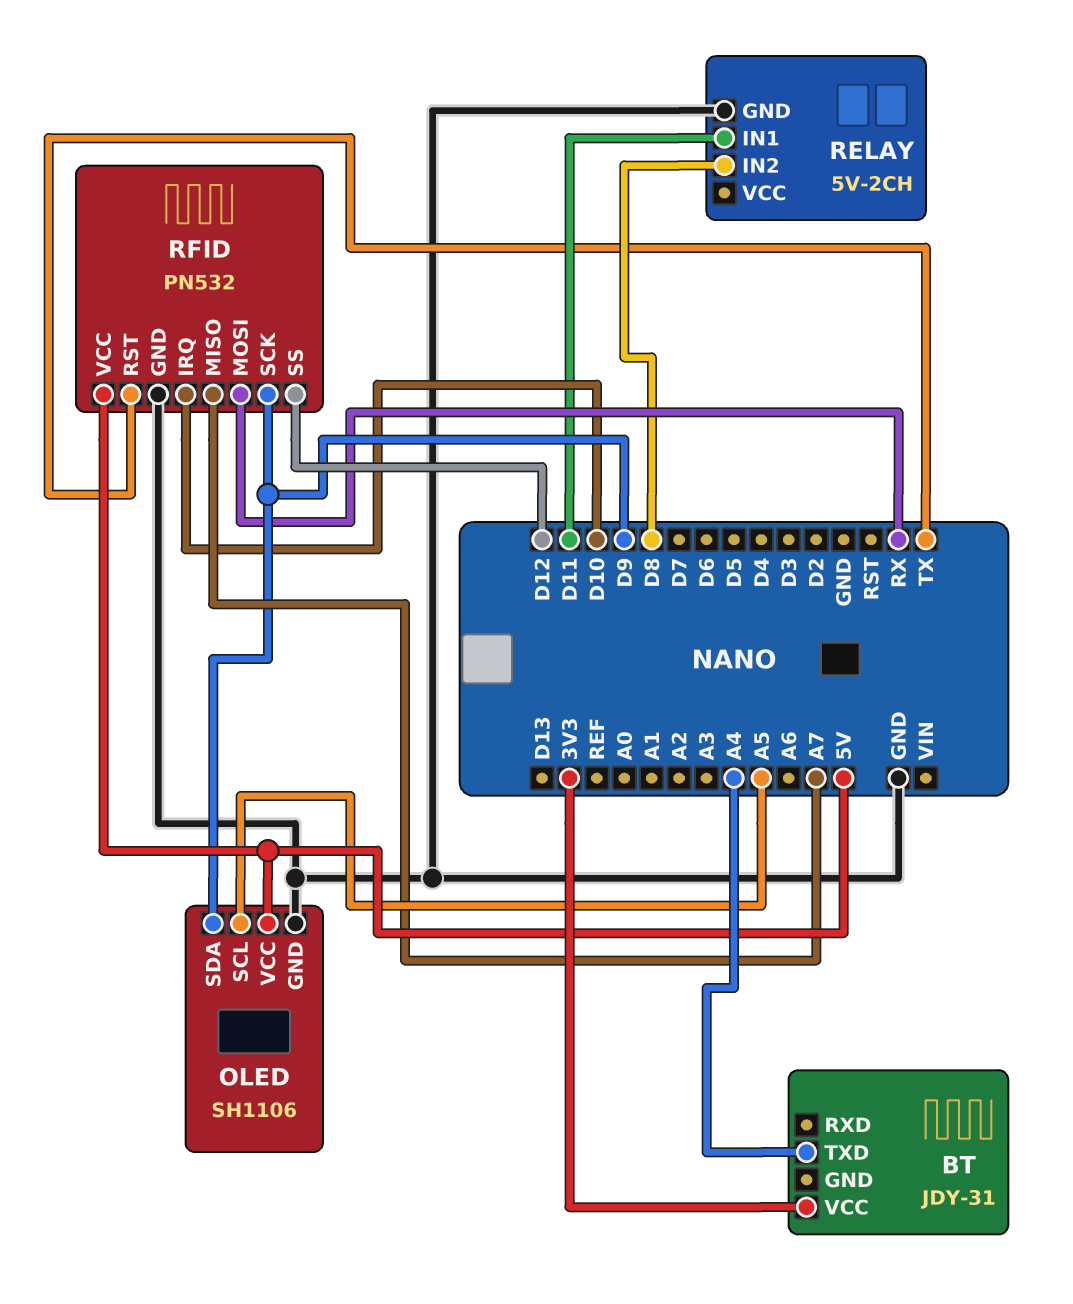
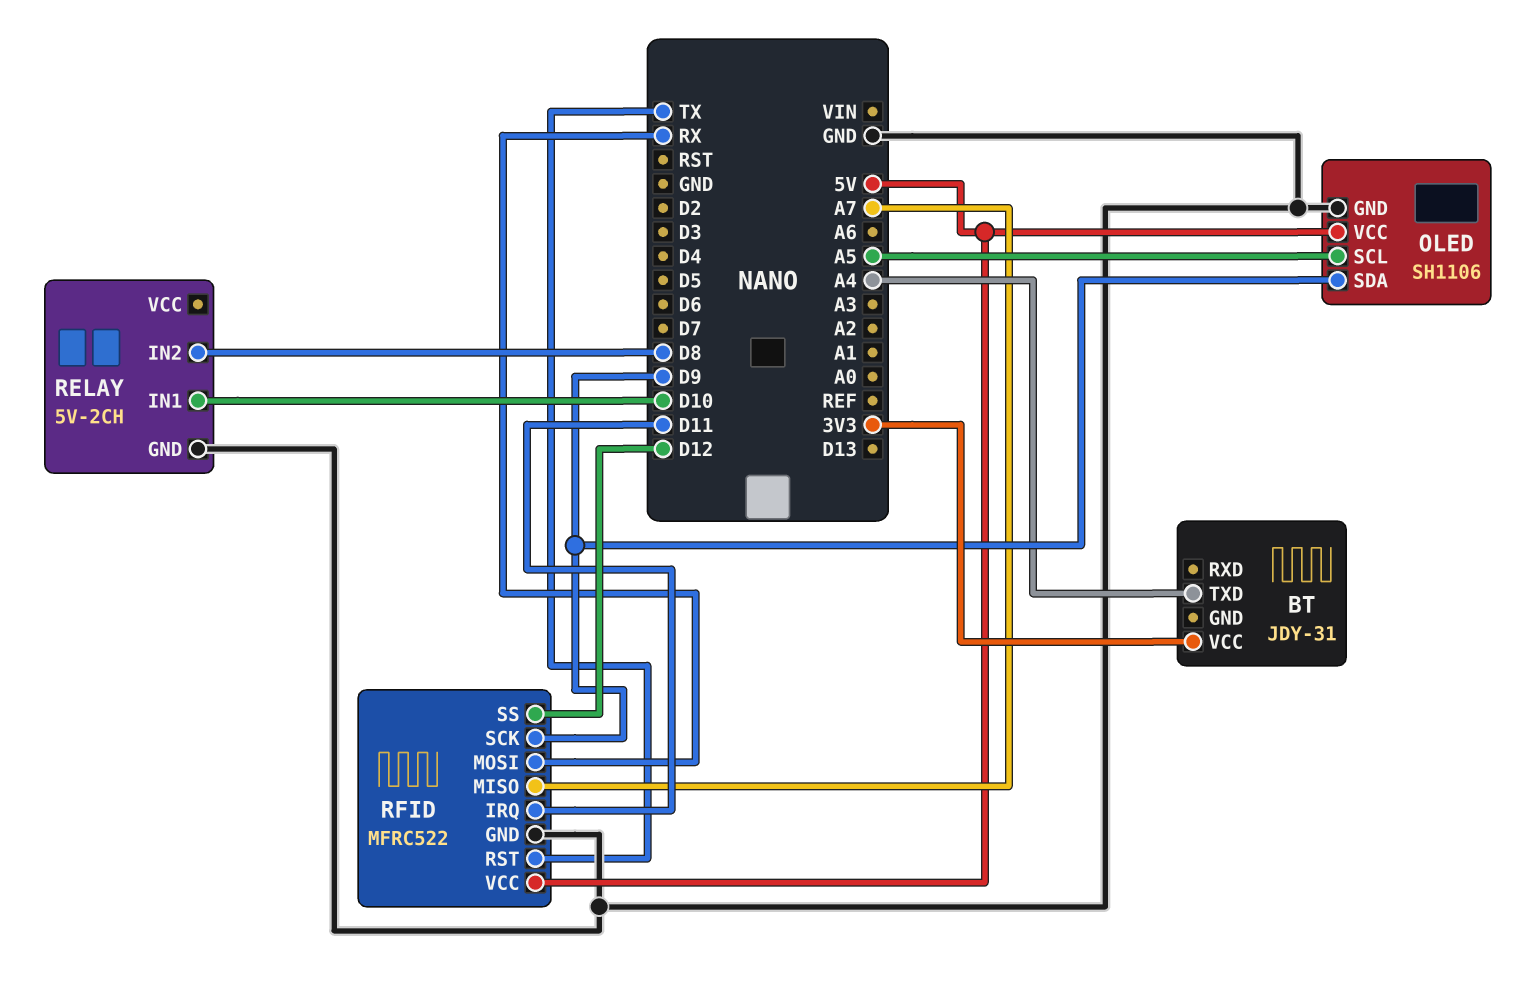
RELAY pin IN1: D11 -> D10
RFID: PN532 -> MFRC522
RFID pin IRQ: D10 -> D11

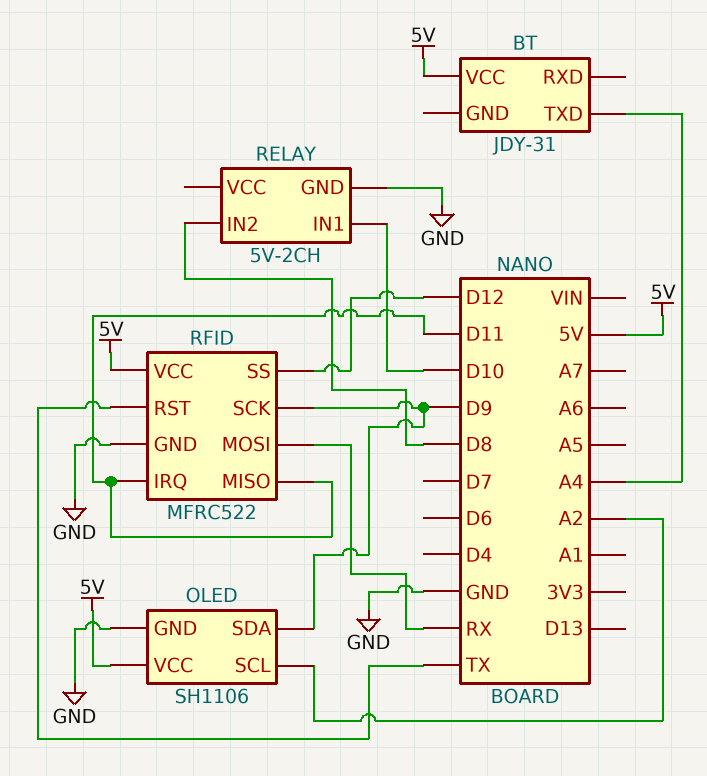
BT pin VCC: 3V3 -> 5V
OLED pin SCL: A5 -> A2
RFID pin MISO: A7 -> D11

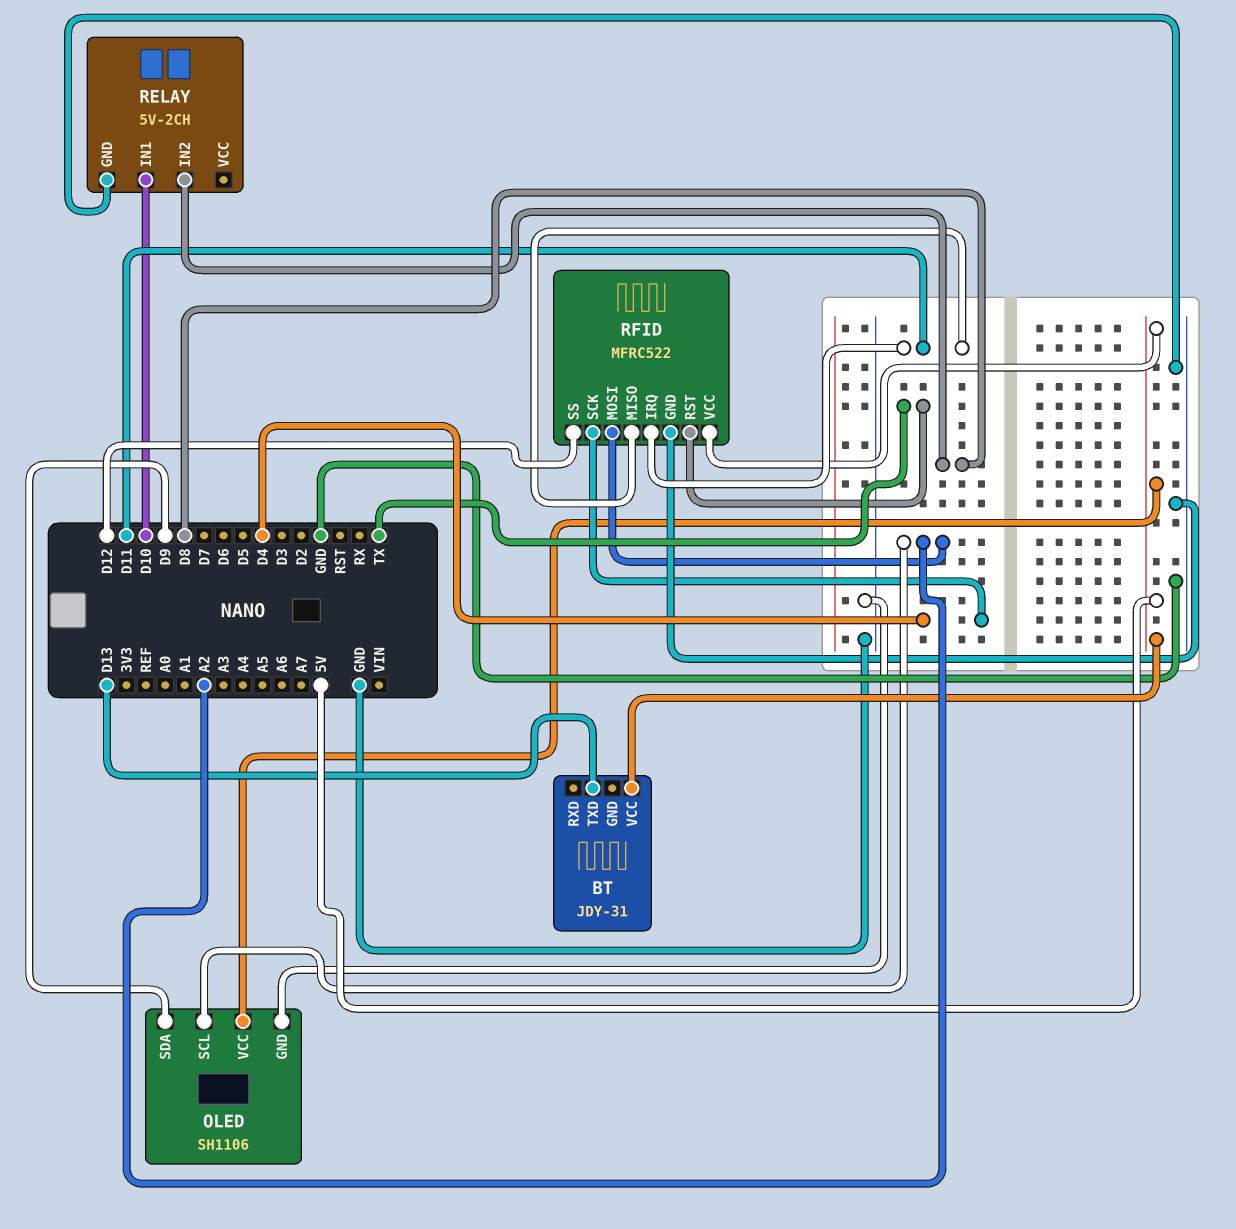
BT pin TXD: A4 -> D13
RFID pin MOSI: RX -> A2
RFID pin SCK: D9 -> D4

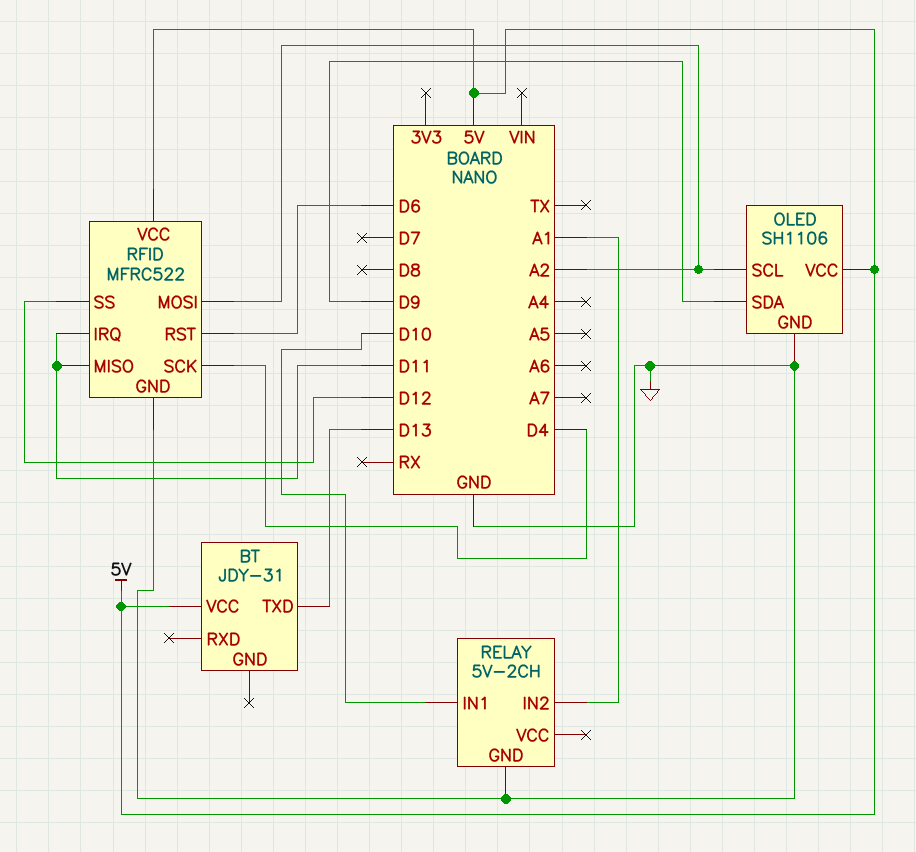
RELAY pin IN2: D8 -> A1
RFID pin RST: TX -> D6

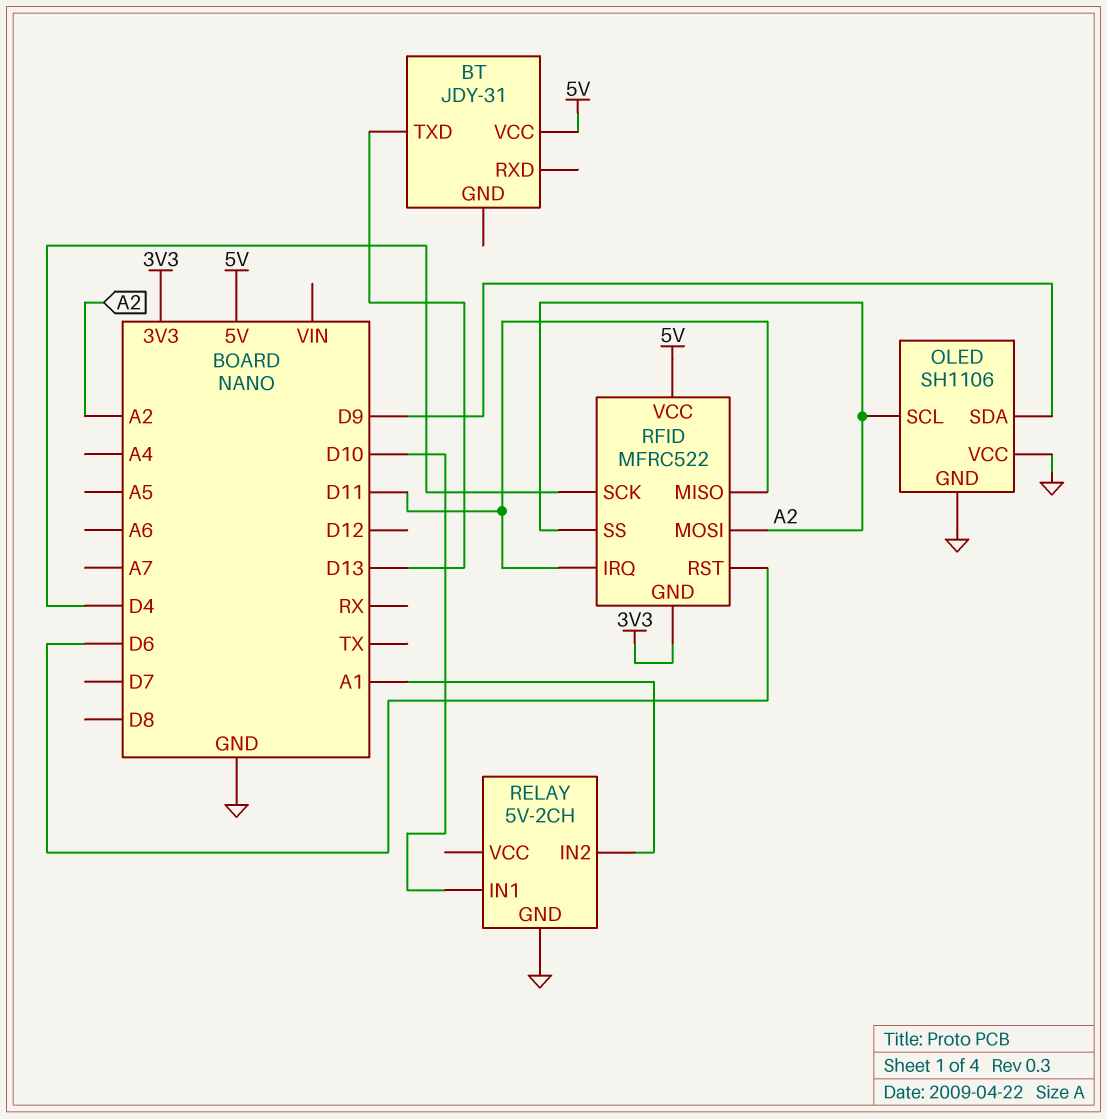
OLED pin VCC: 5V -> GND
RFID pin GND: GND -> 3V3
RFID pin SS: D12 -> A2

